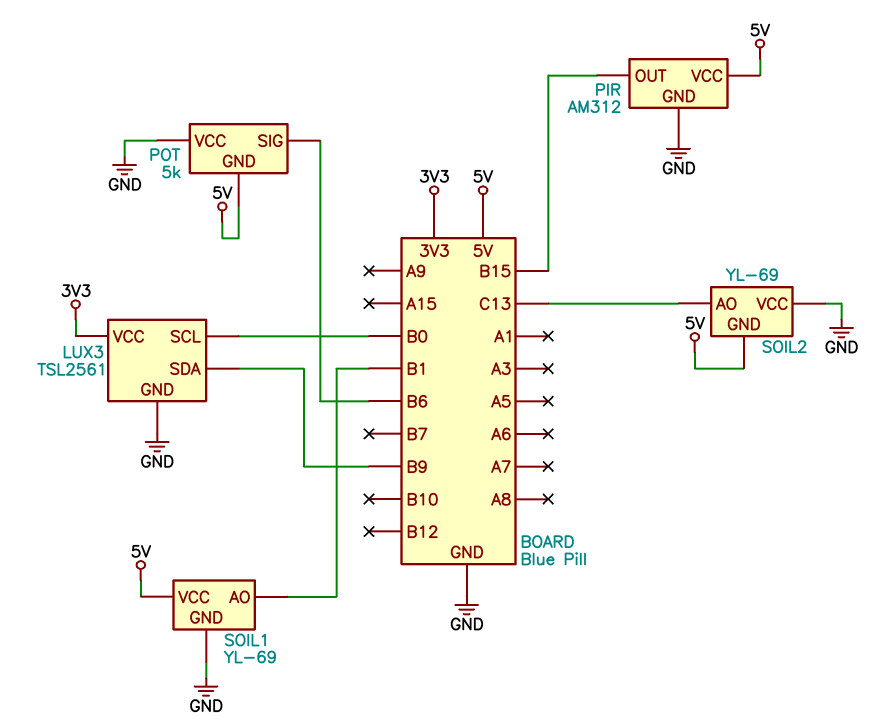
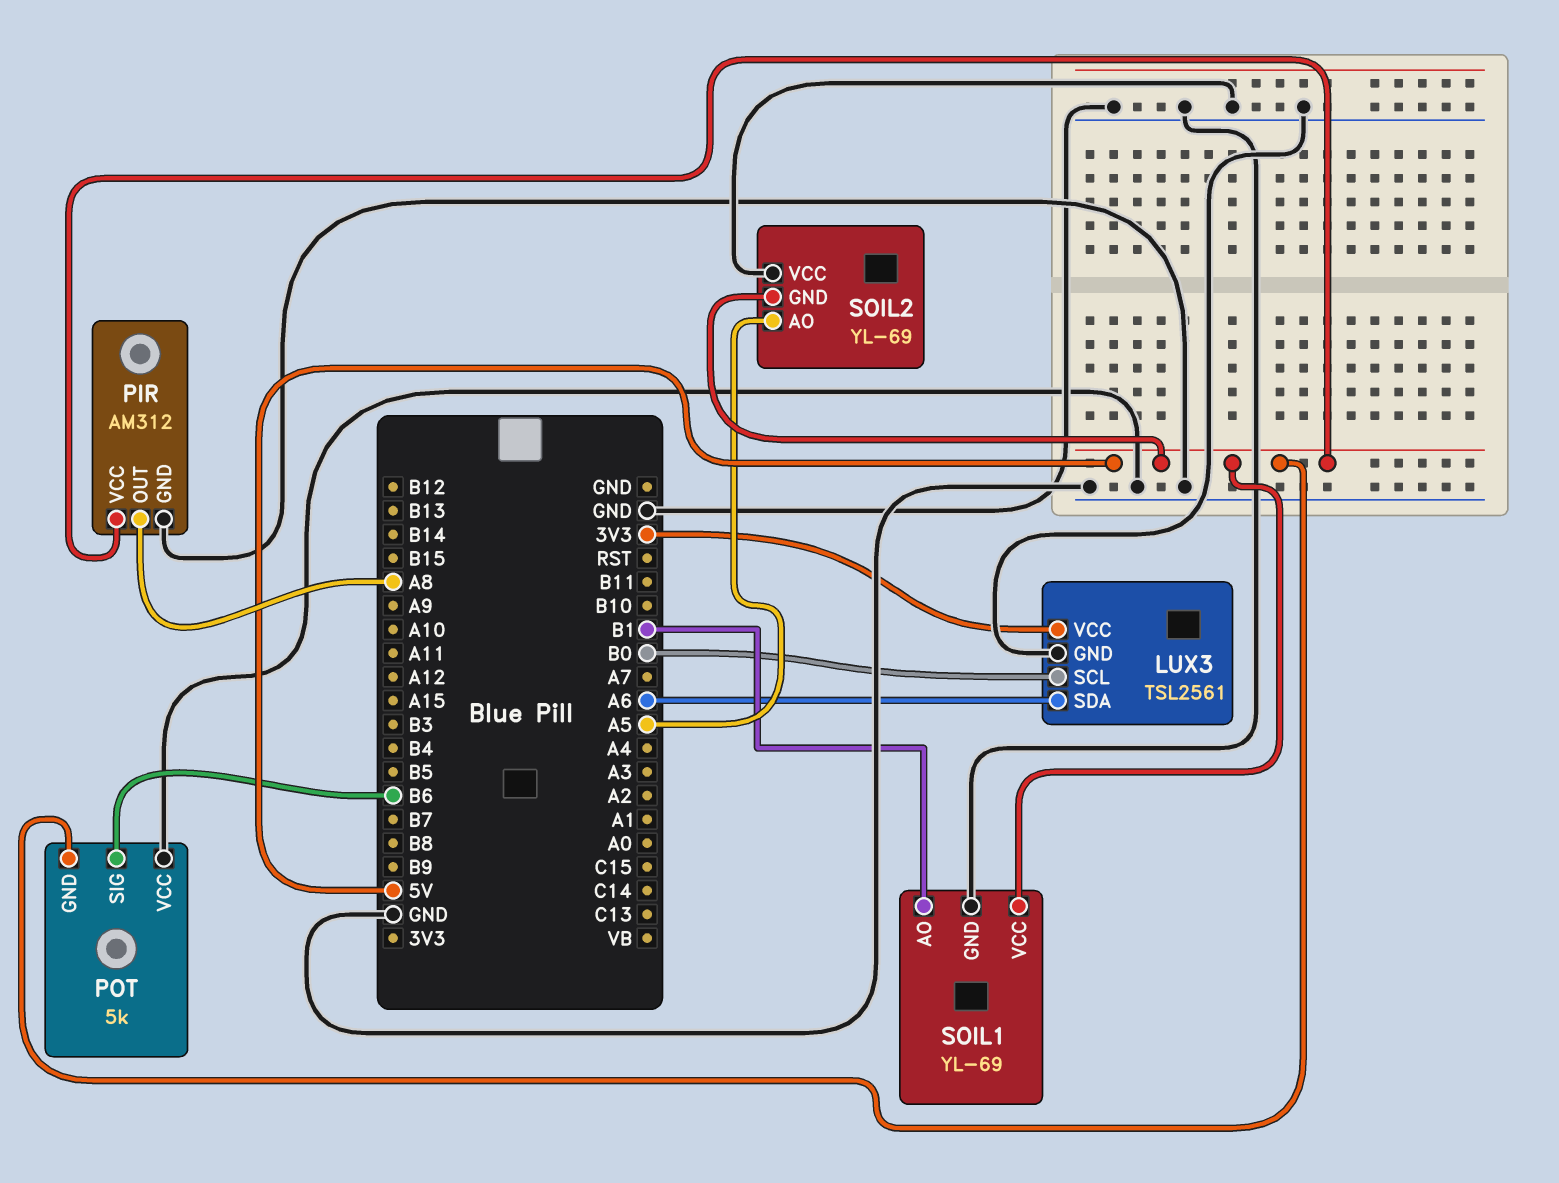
LUX3 pin SDA: B9 -> A6
PIR pin OUT: B15 -> A8
SOIL2 pin AO: C13 -> A5

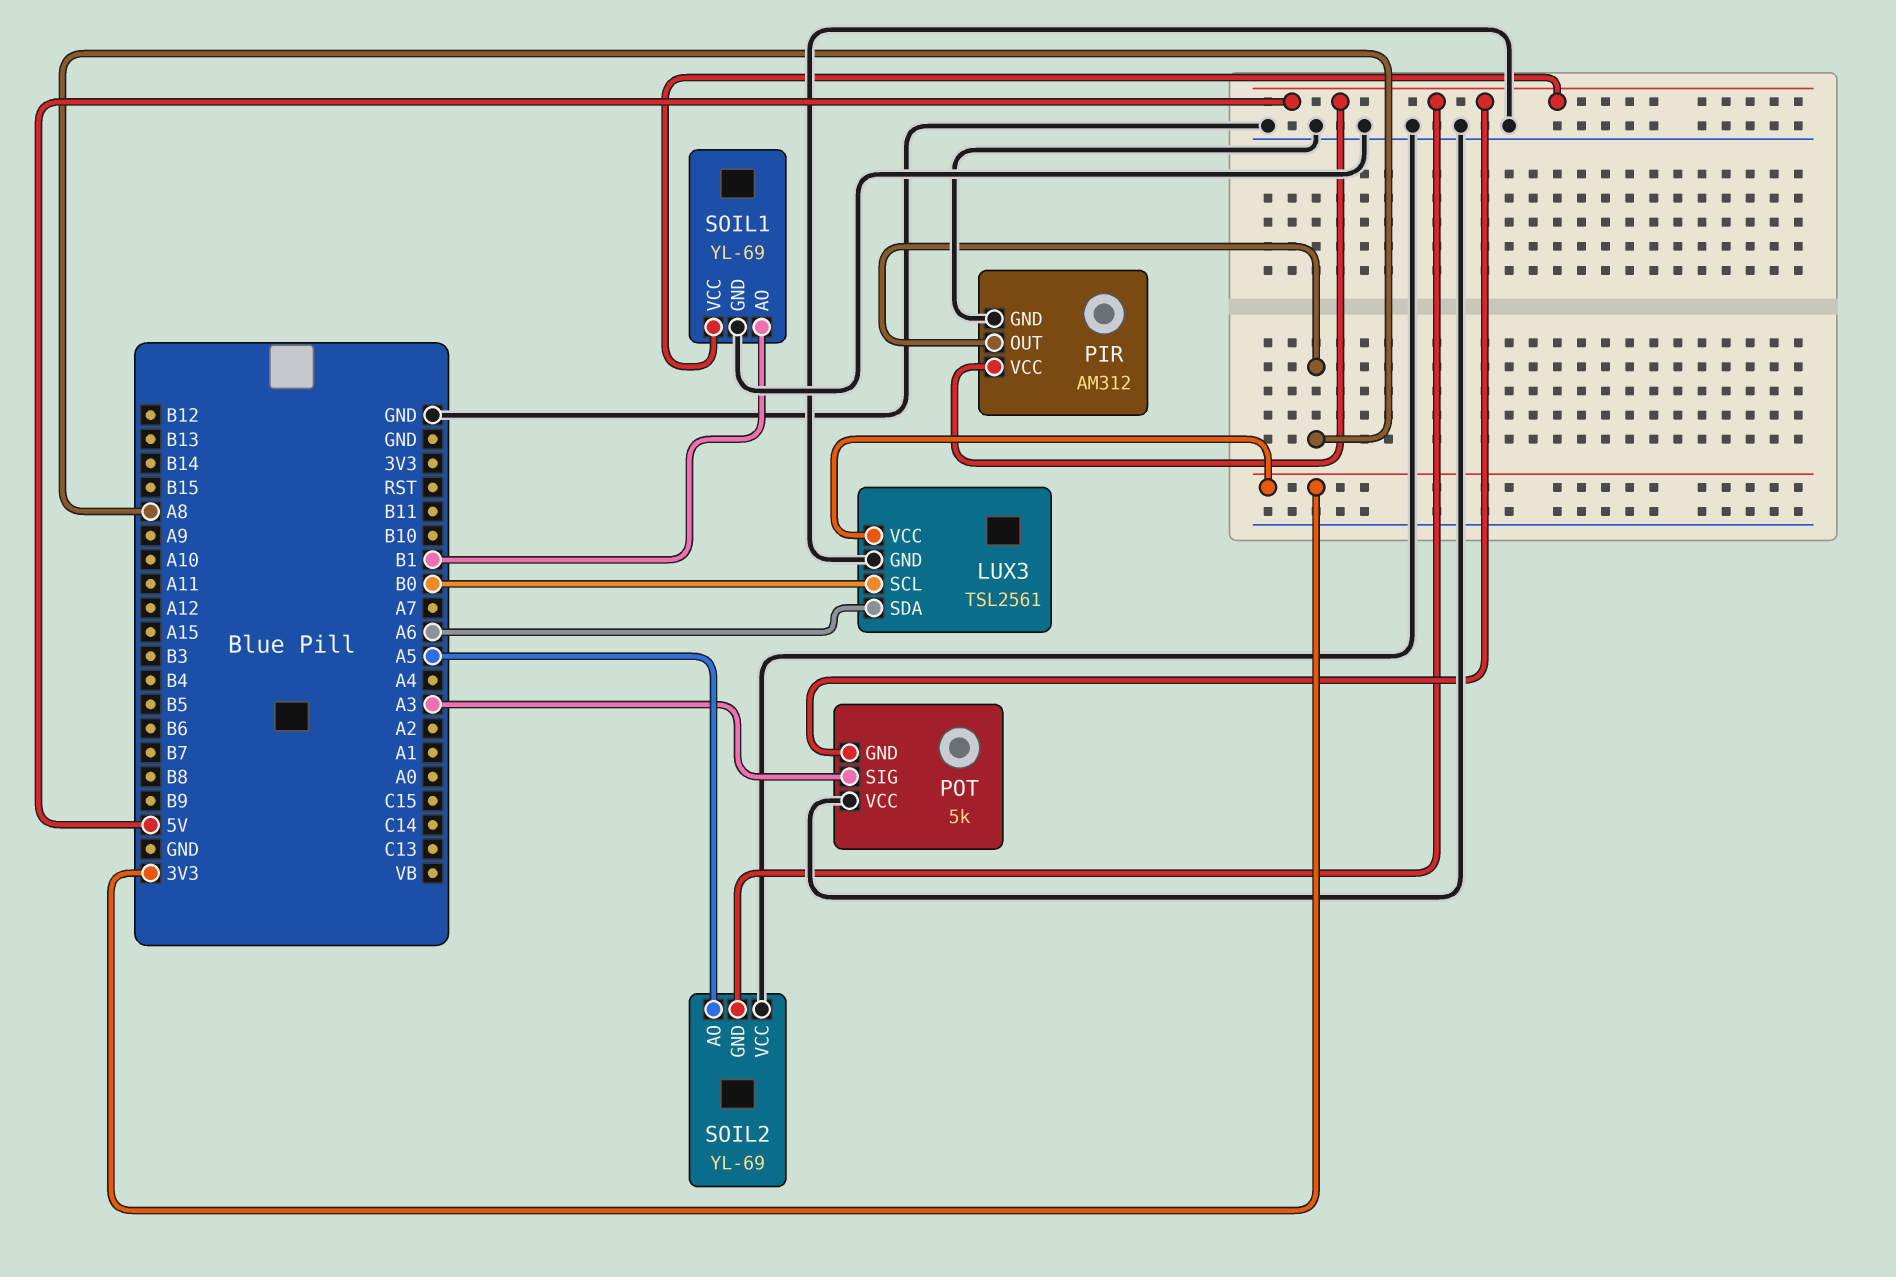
POT pin SIG: B6 -> A3

